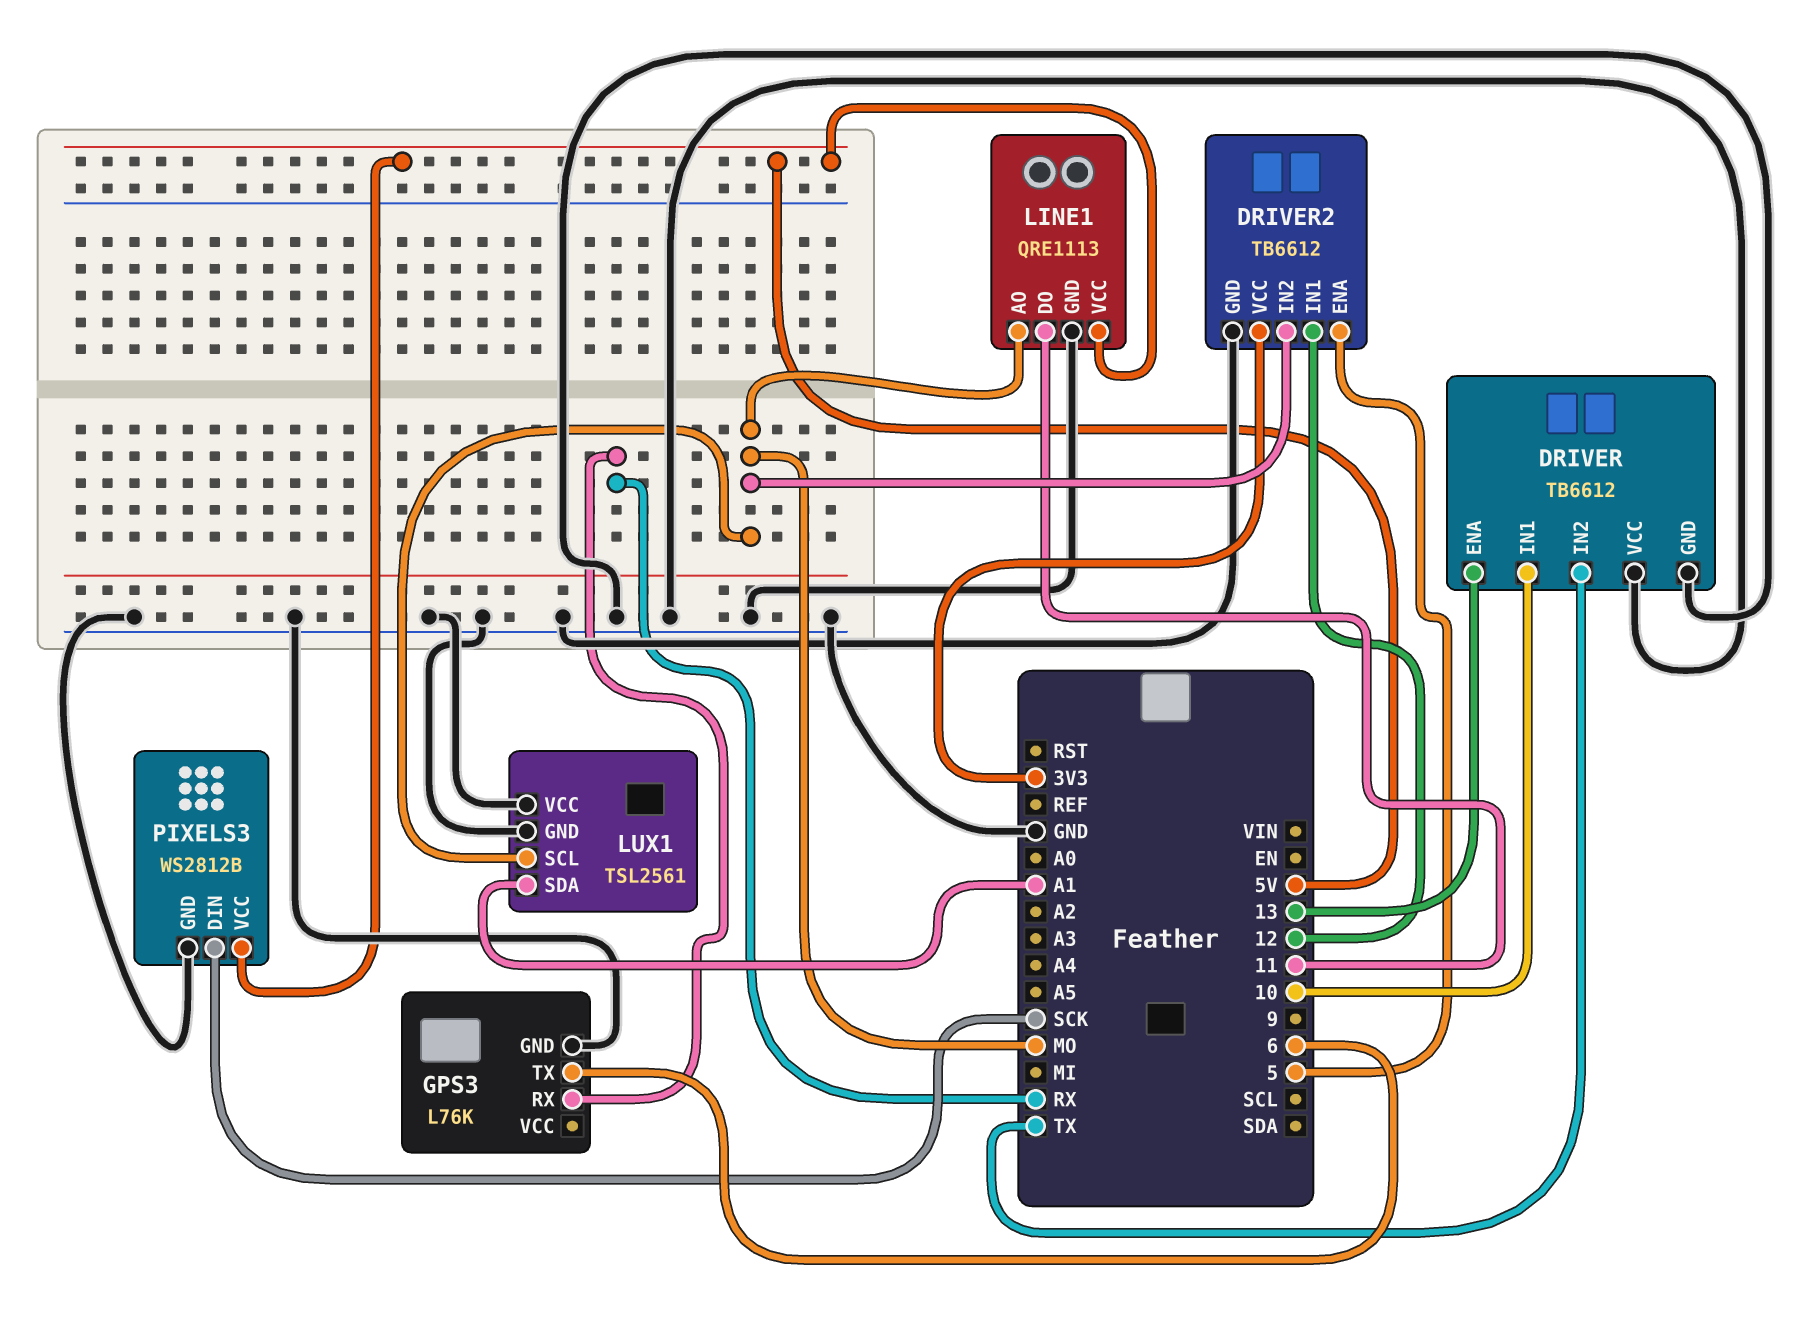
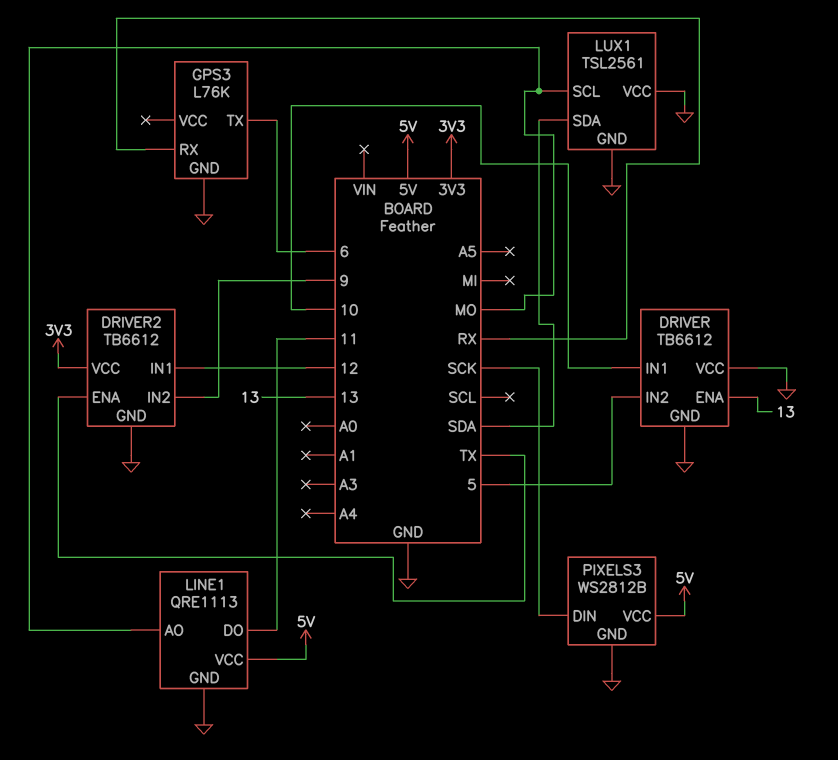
DRIVER pin IN2: TX -> 5
DRIVER2 pin ENA: 5 -> TX
DRIVER2 pin IN2: MO -> 9
LUX1 pin SDA: A1 -> SDA

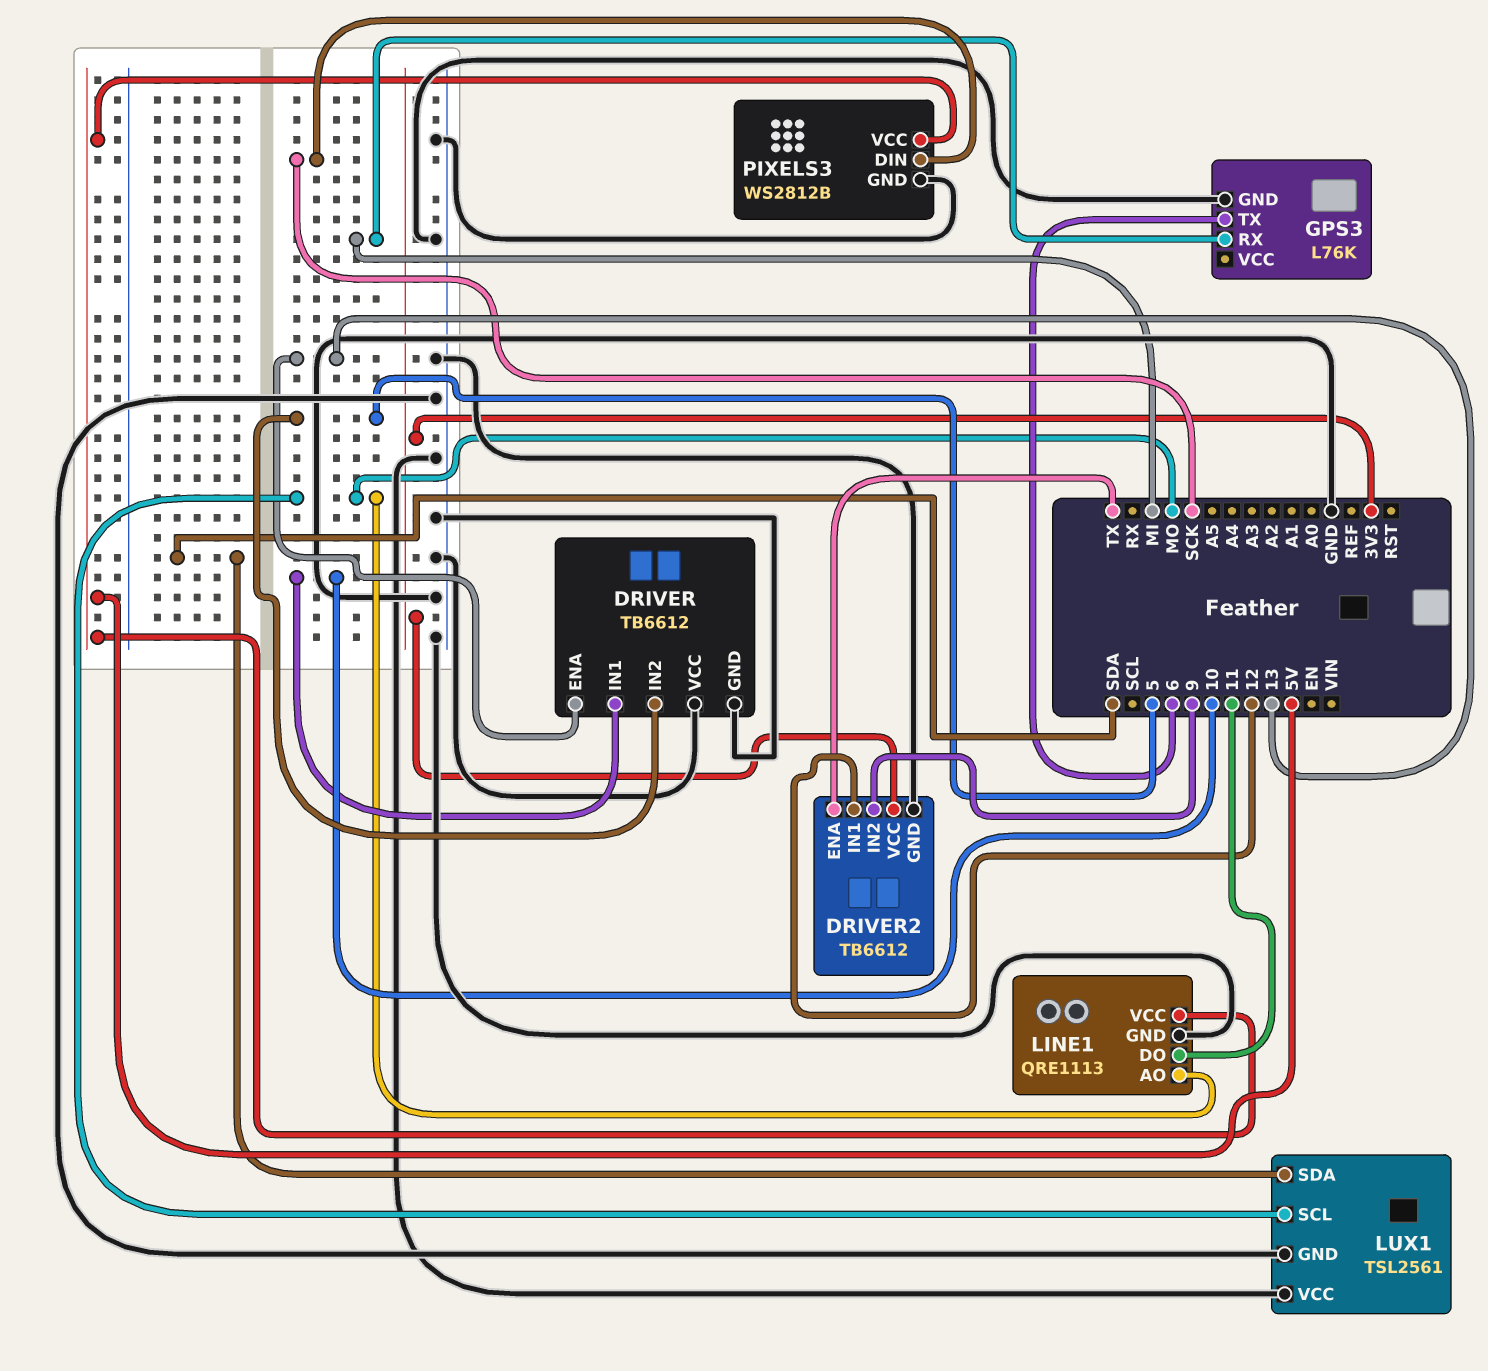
GPS3 pin RX: RX -> MI

